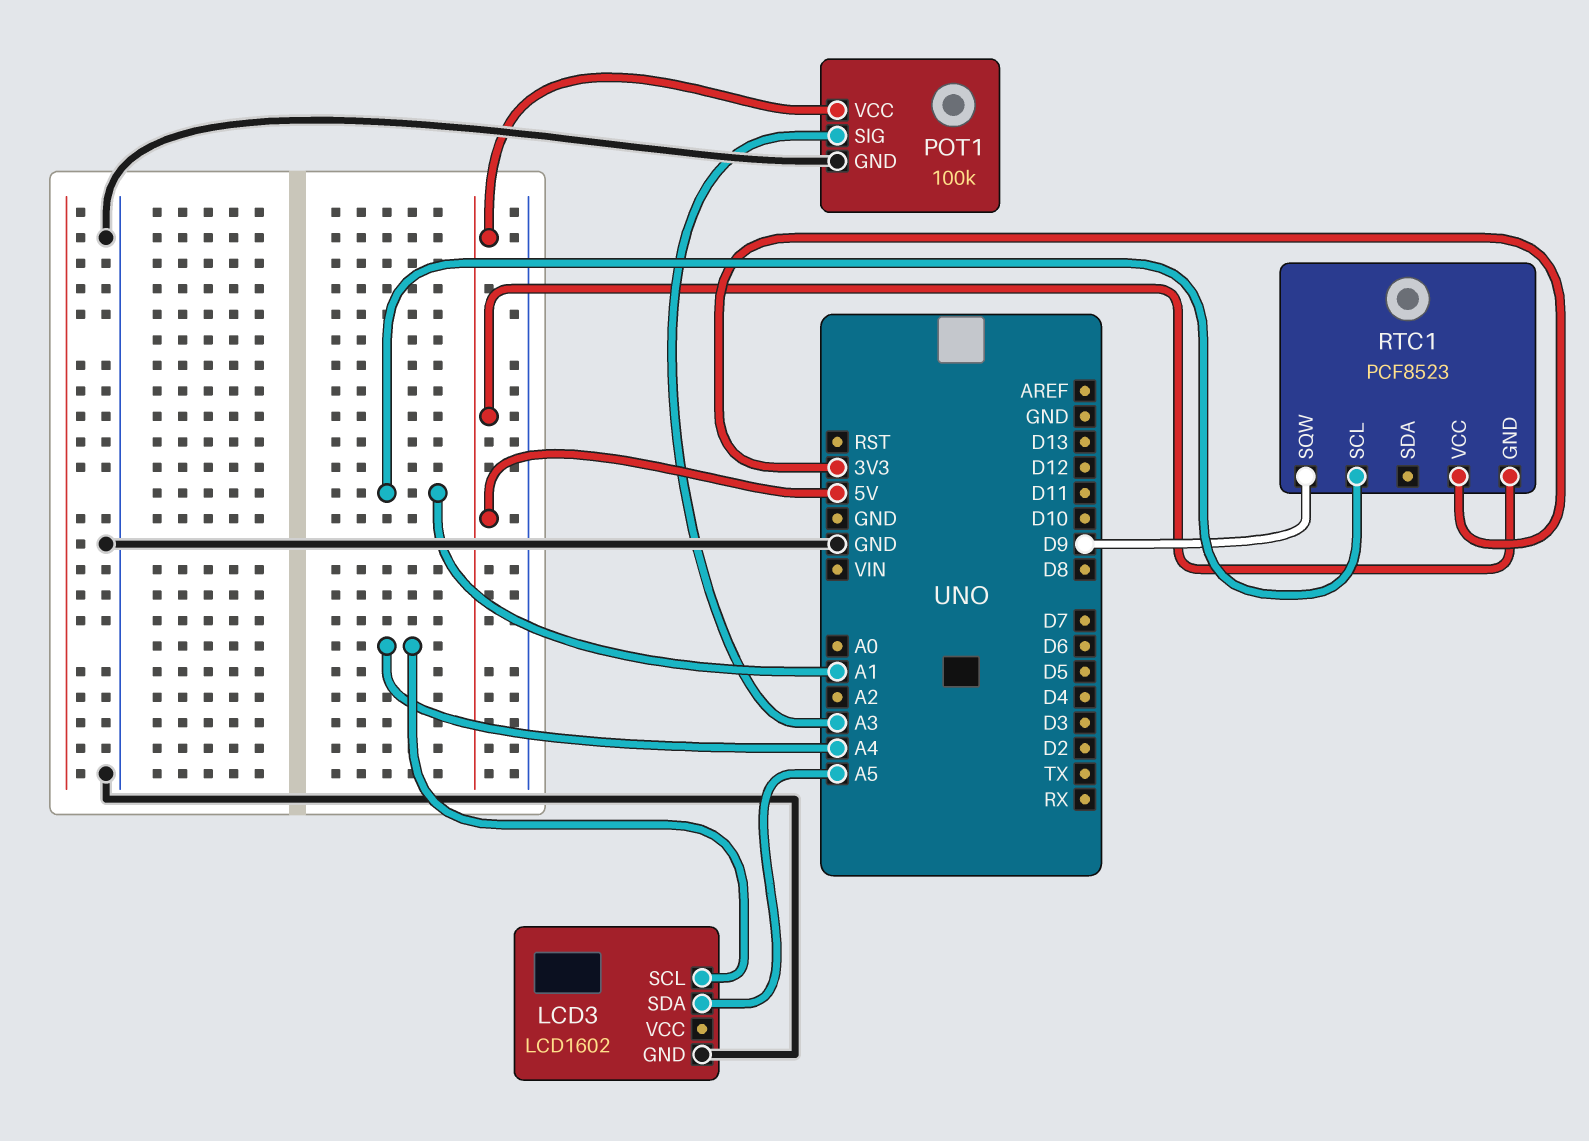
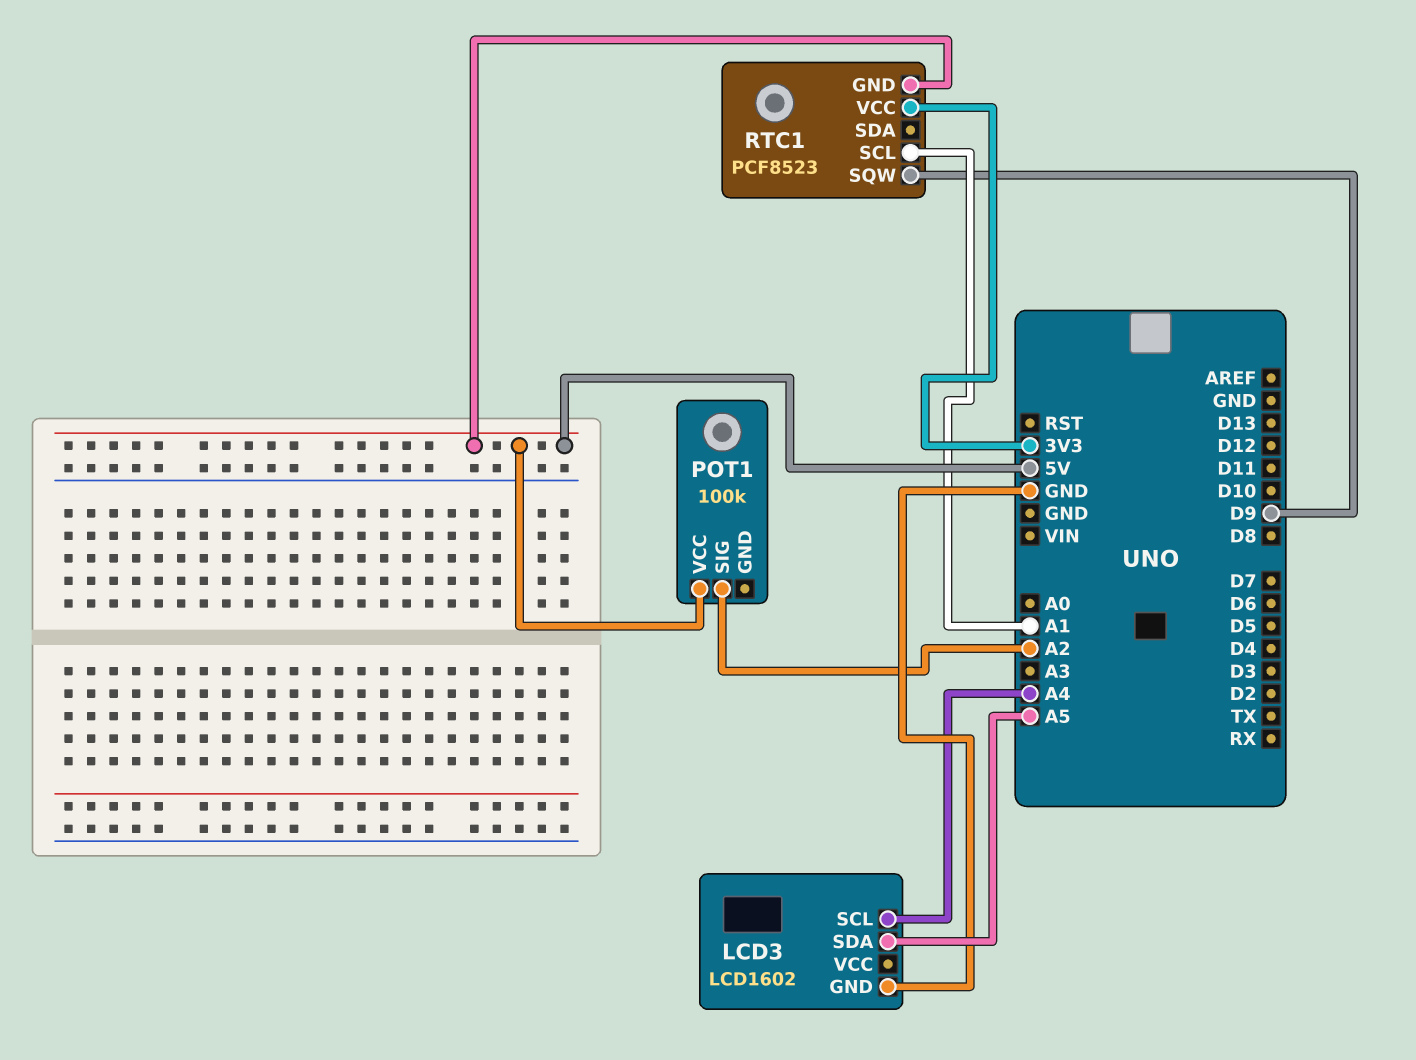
POT1 pin GND: GND -> none
POT1 pin SIG: A3 -> A2

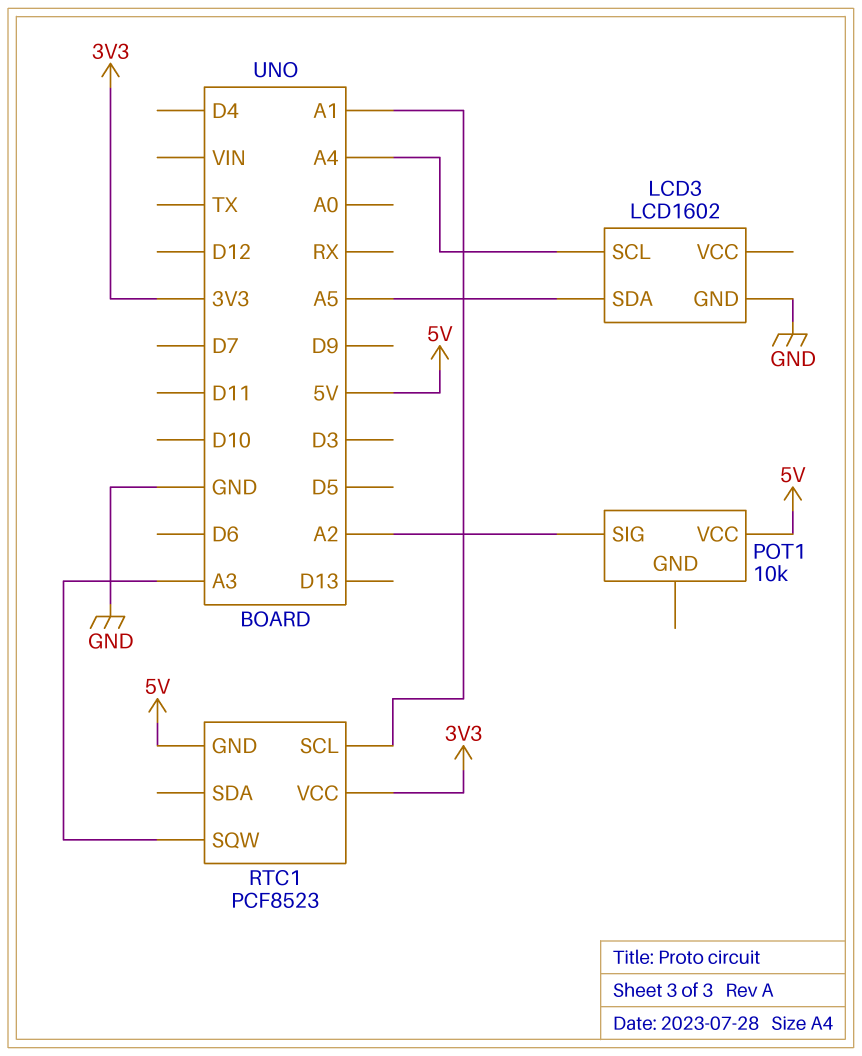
POT1: 100k -> 10k
RTC1 pin SQW: D9 -> A3

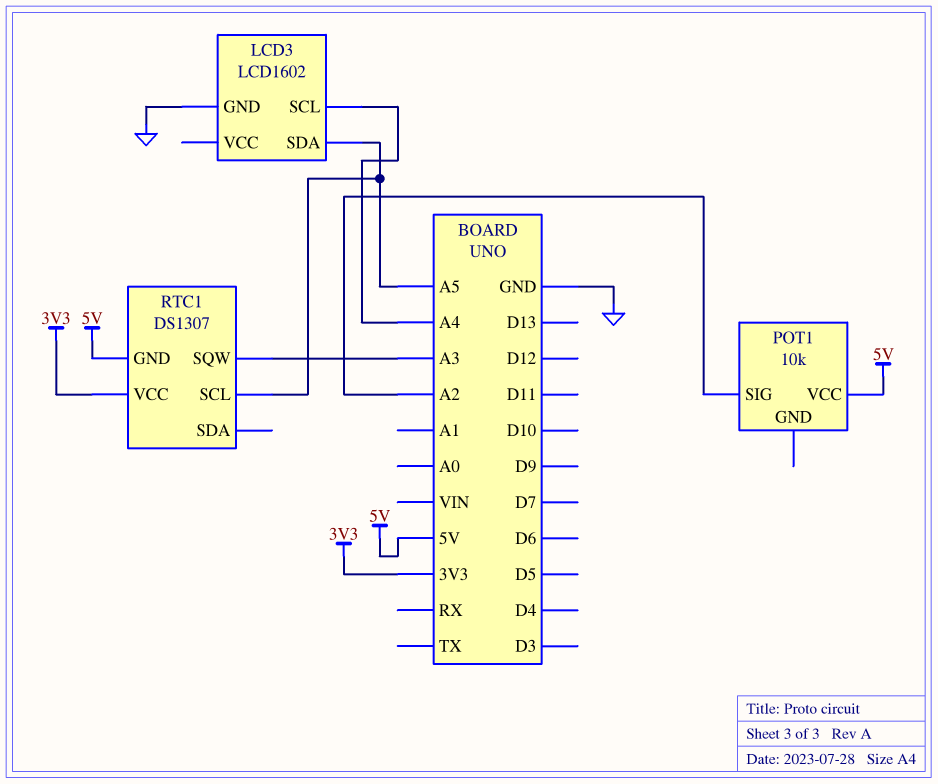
RTC1: PCF8523 -> DS1307
RTC1 pin SCL: A1 -> A5

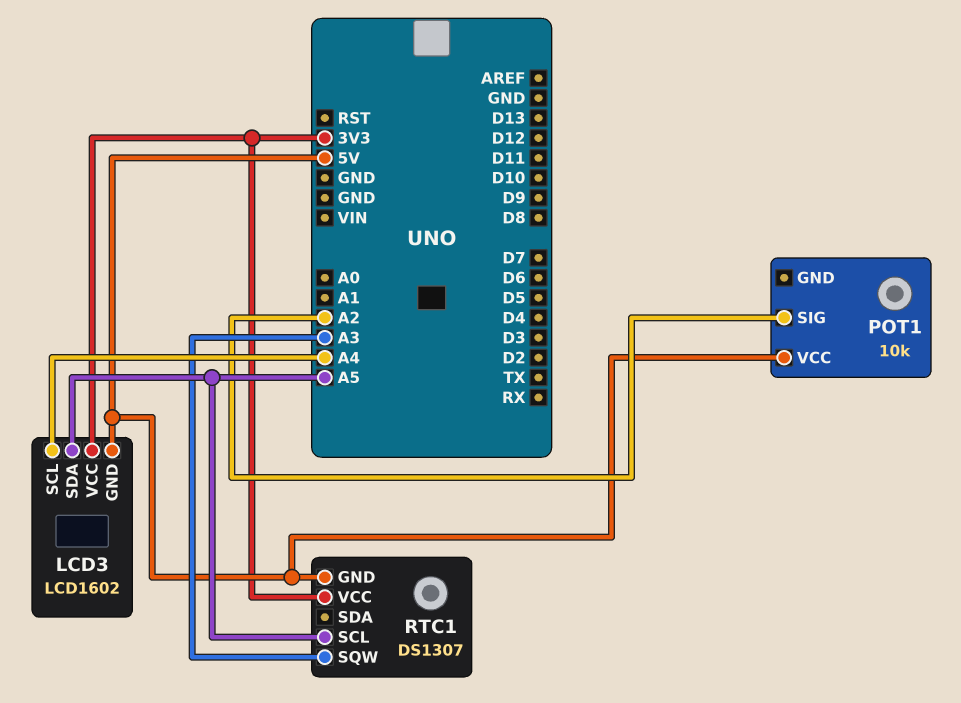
LCD3 pin GND: GND -> 5V
LCD3 pin VCC: none -> 3V3

